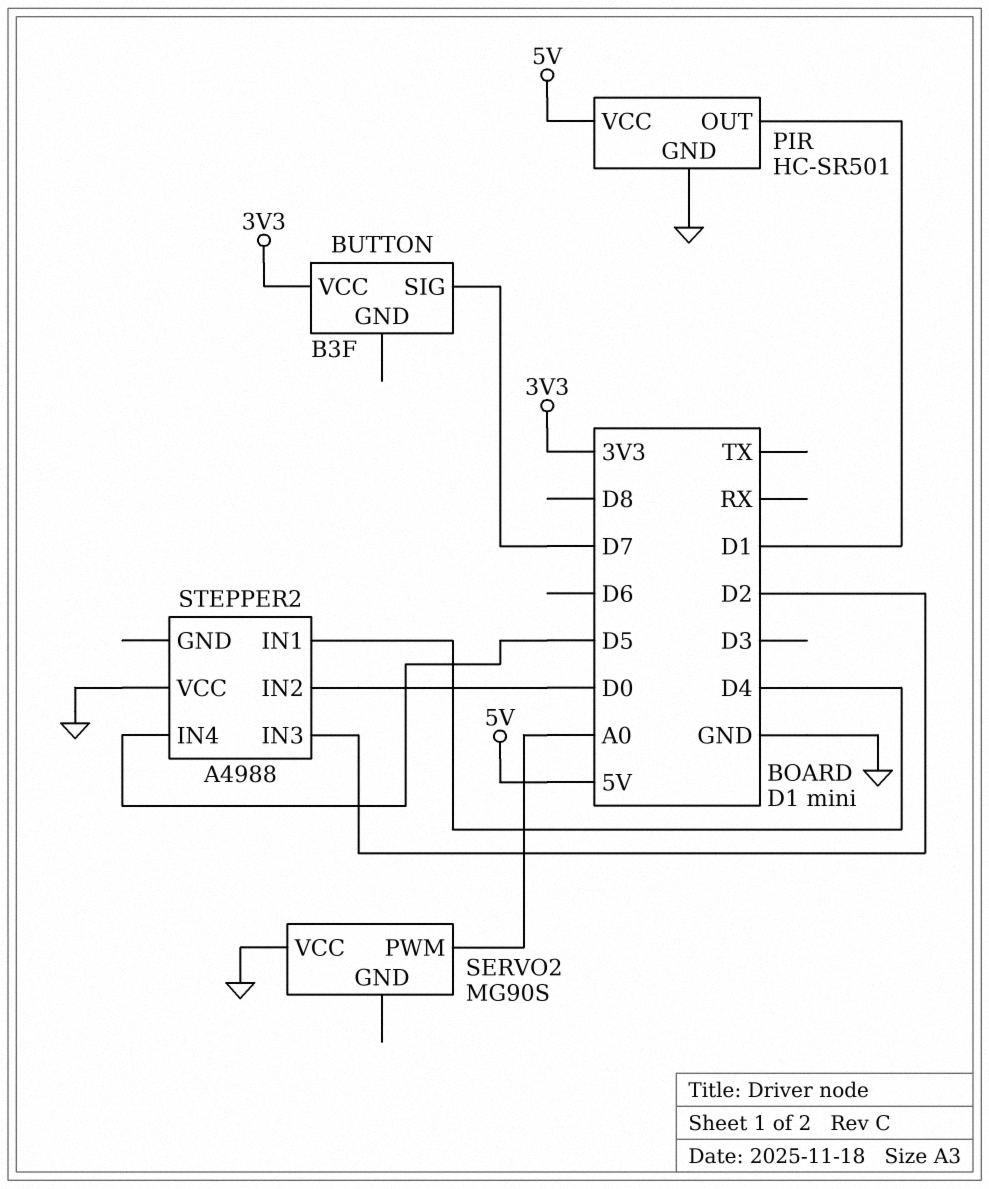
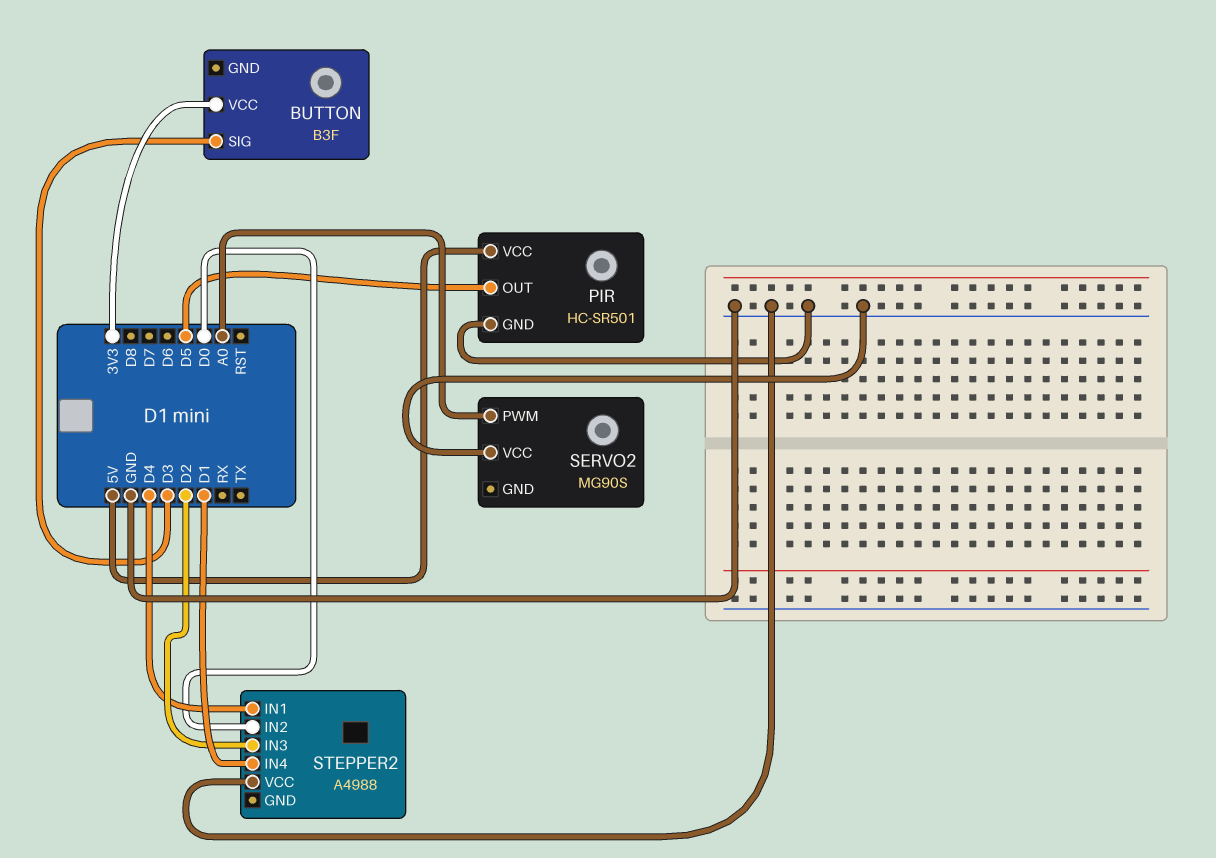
BUTTON pin SIG: D7 -> D3
PIR pin OUT: D1 -> D5
STEPPER2 pin IN4: D5 -> D1

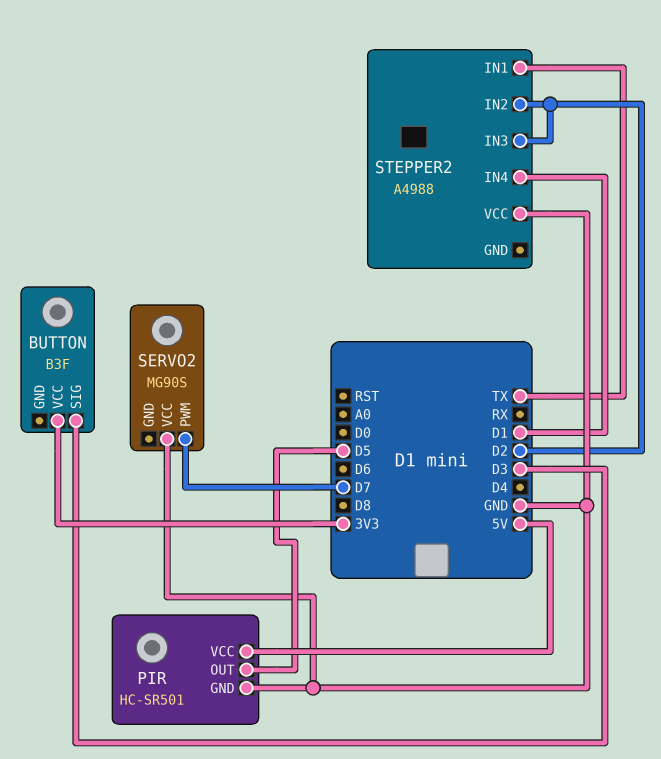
SERVO2 pin PWM: A0 -> D7
STEPPER2 pin IN1: D4 -> TX
STEPPER2 pin IN2: D0 -> D2

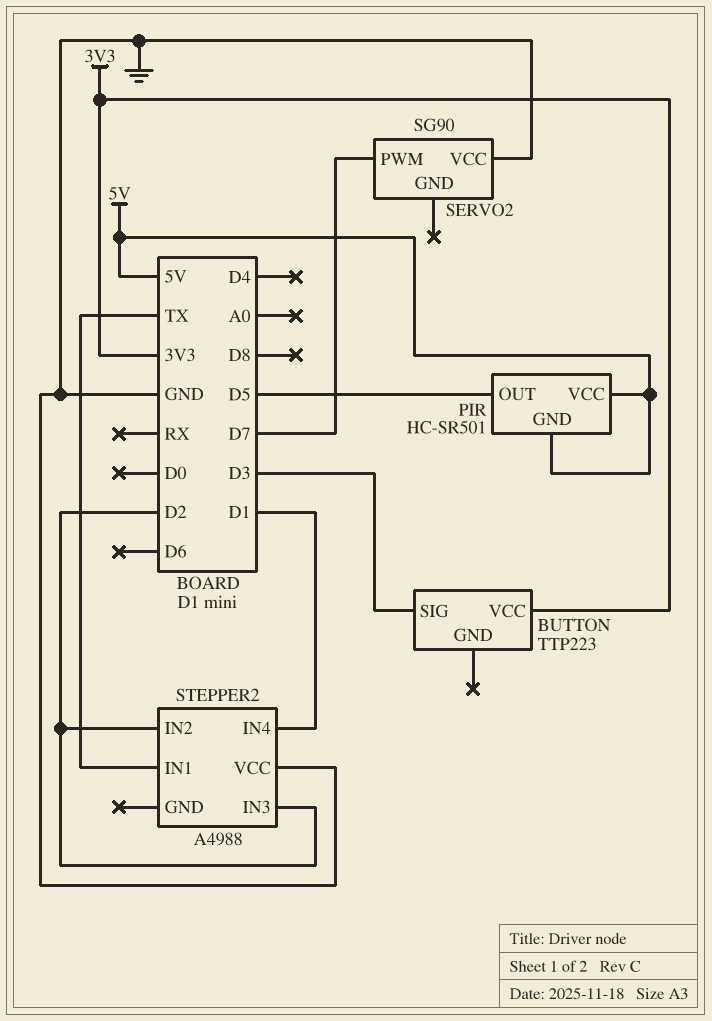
BUTTON: B3F -> TTP223
PIR pin GND: GND -> 5V
SERVO2: MG90S -> SG90

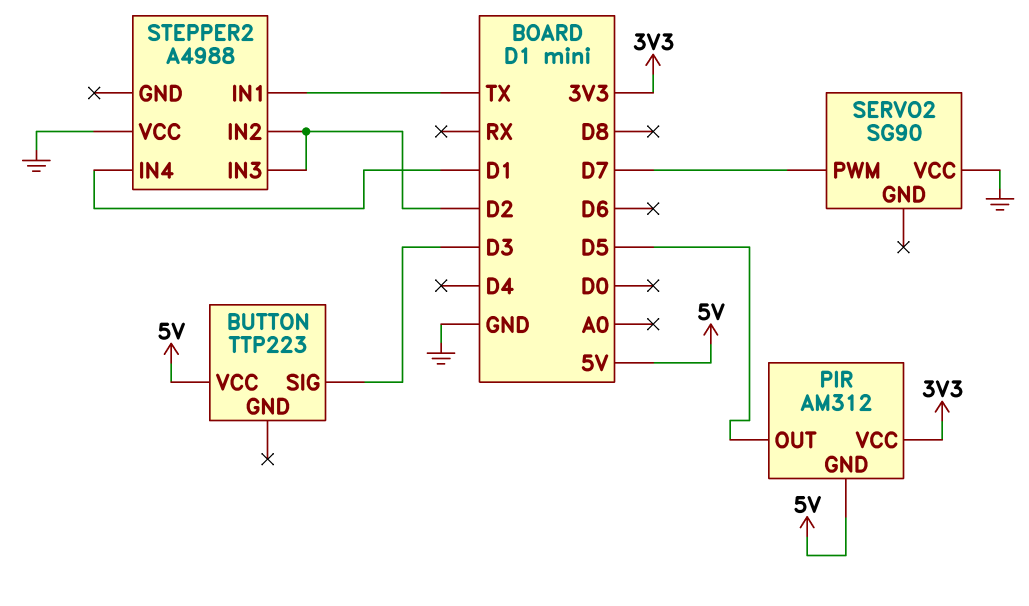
BUTTON pin VCC: 3V3 -> 5V
PIR: HC-SR501 -> AM312
PIR pin VCC: 5V -> 3V3

